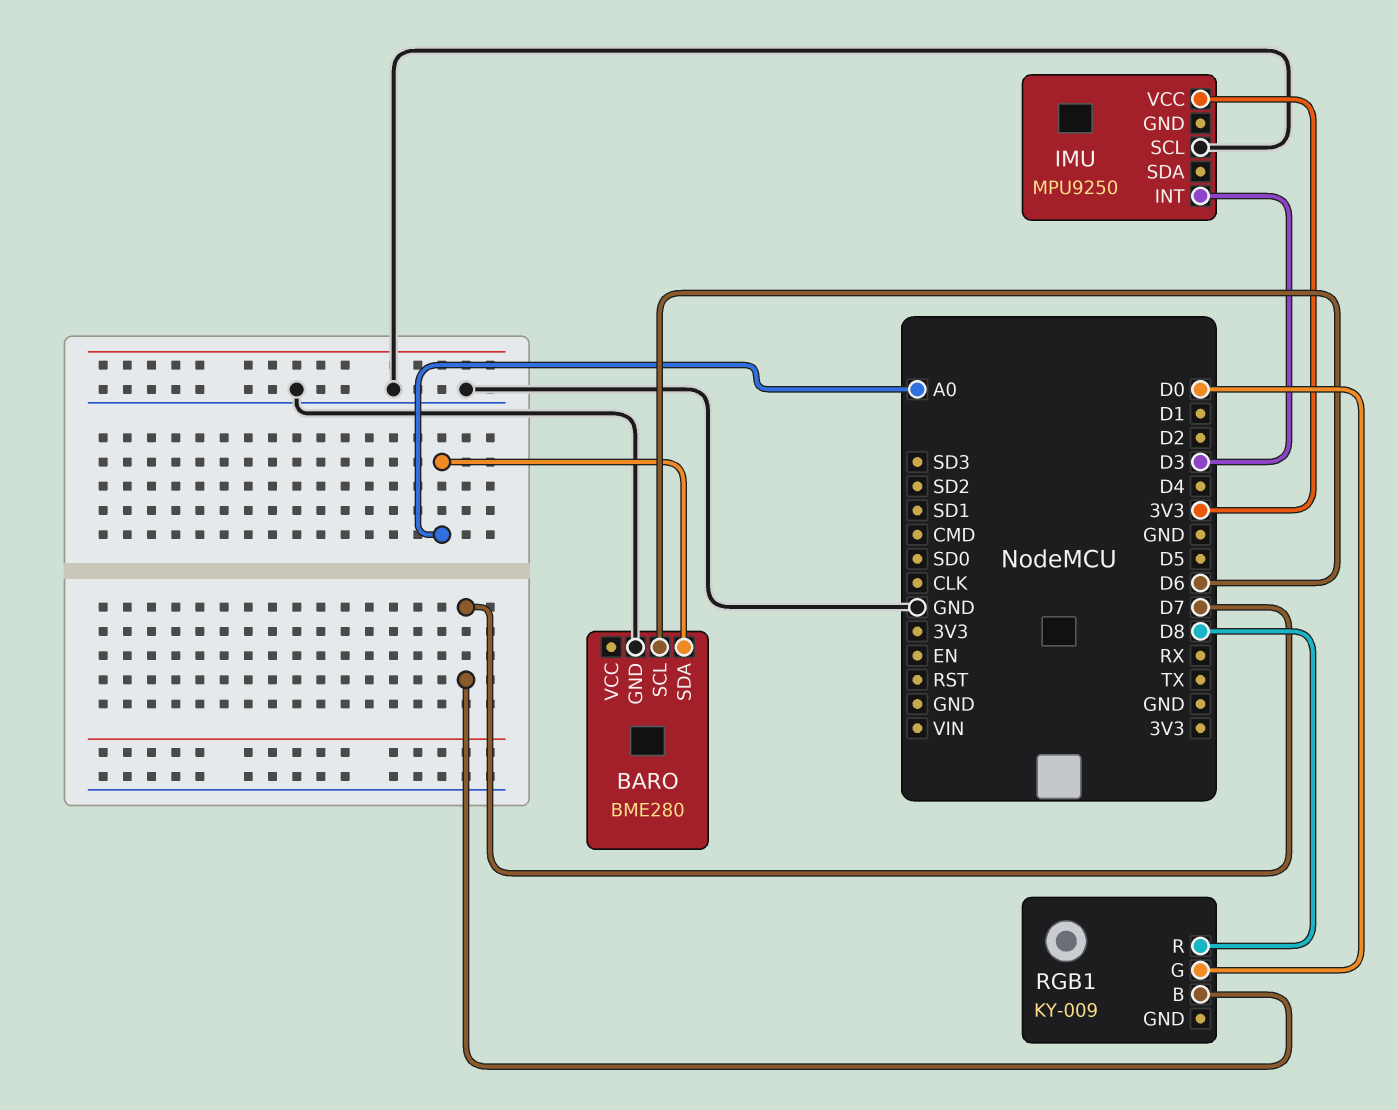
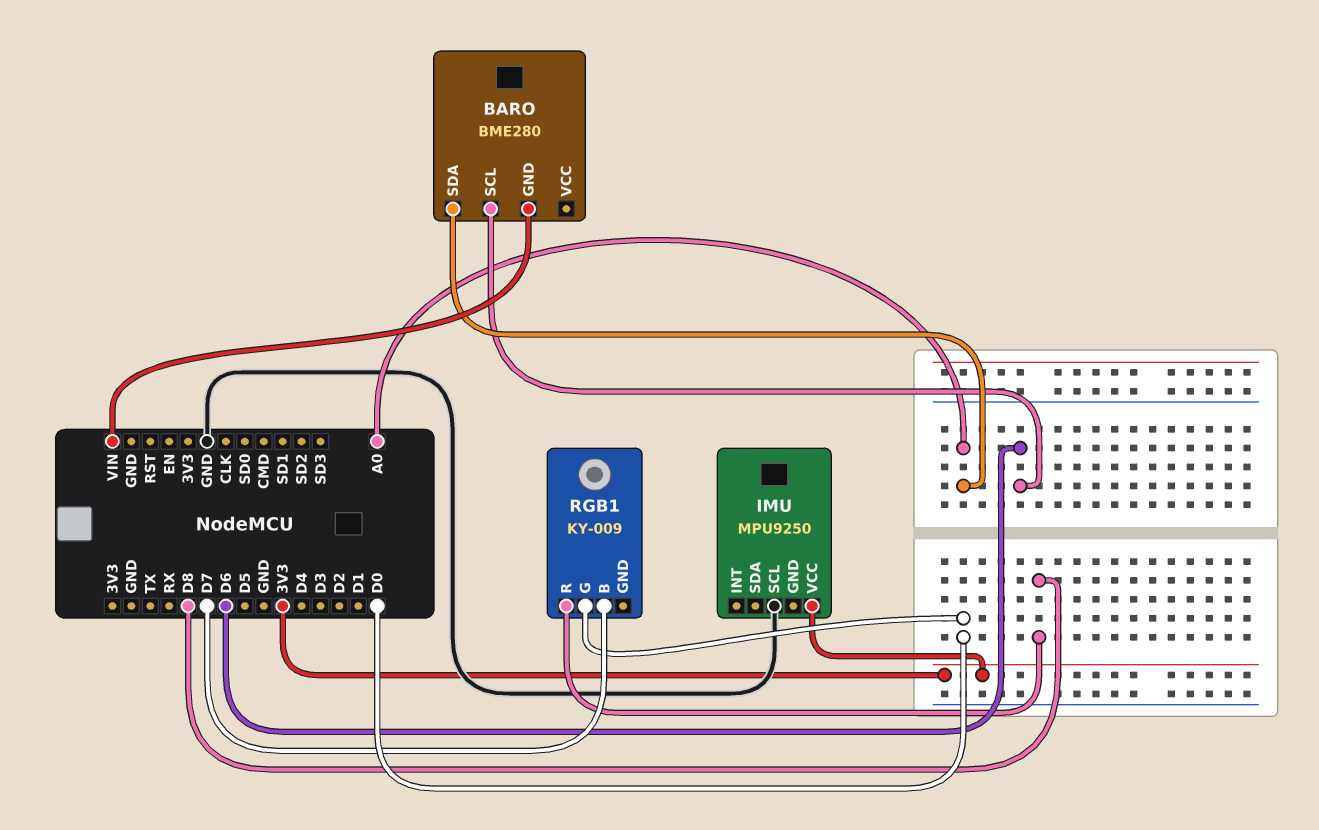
BARO pin GND: GND -> VIN
IMU pin INT: D3 -> none

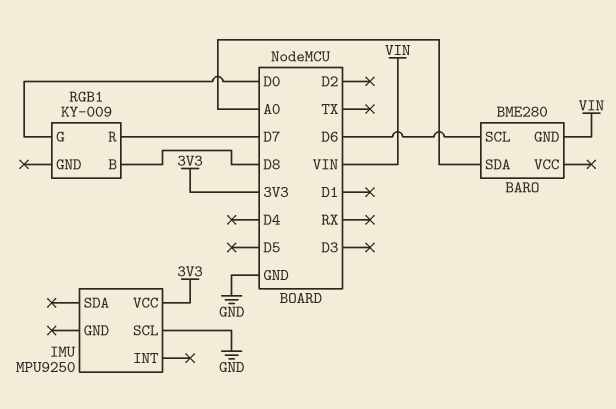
RGB1 pin B: D7 -> D8
RGB1 pin R: D8 -> D7

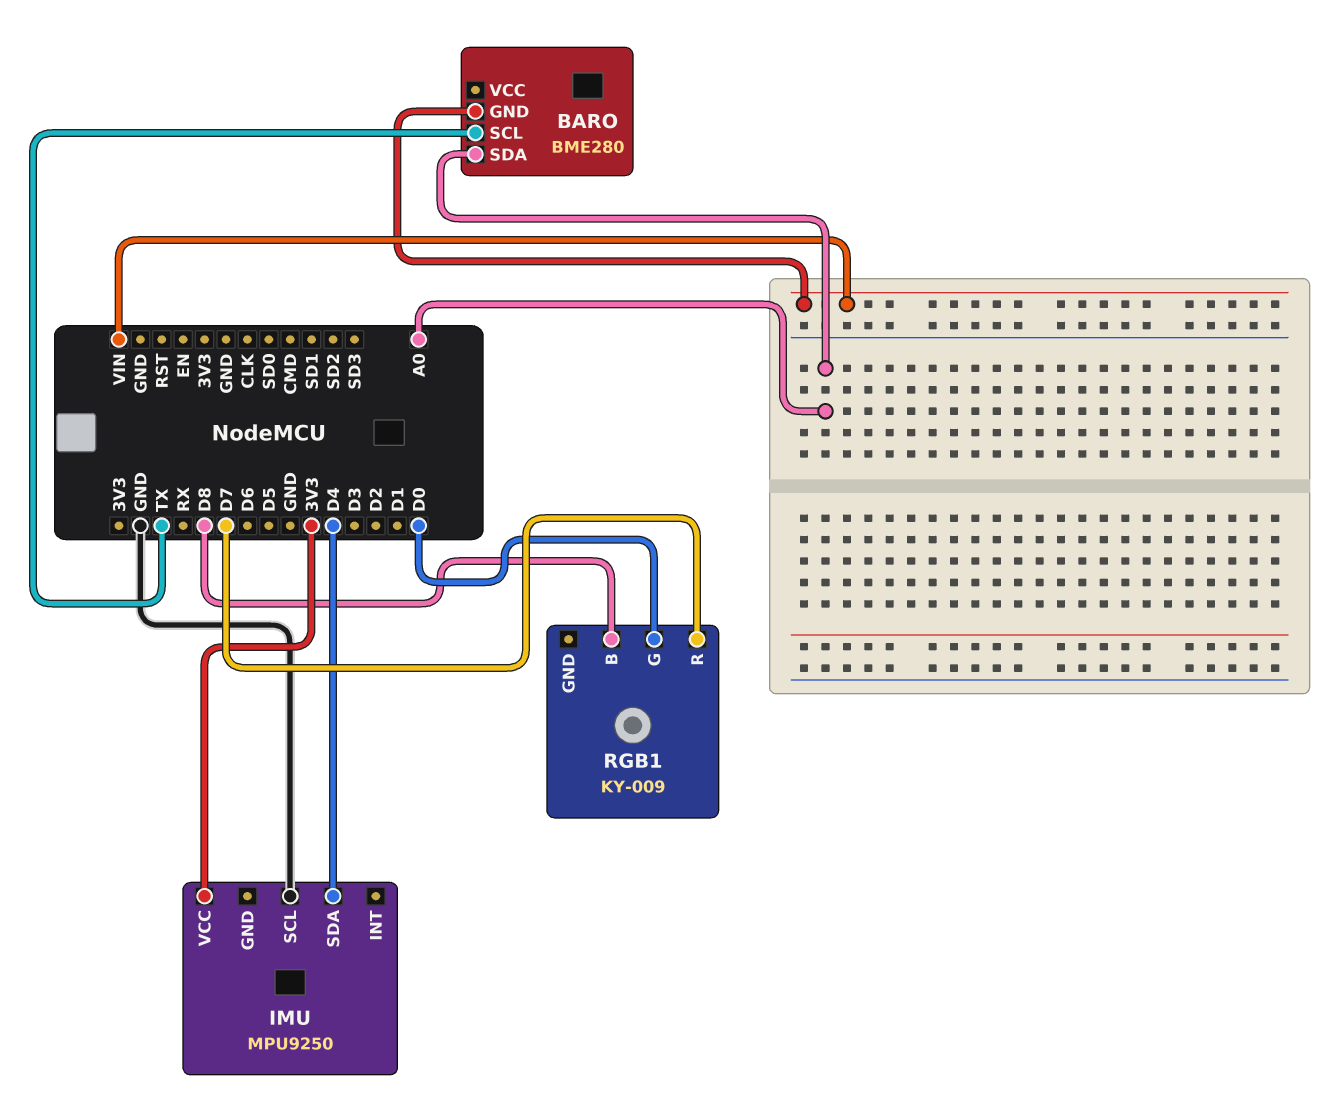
BARO pin SCL: D6 -> TX
IMU pin SDA: none -> D4

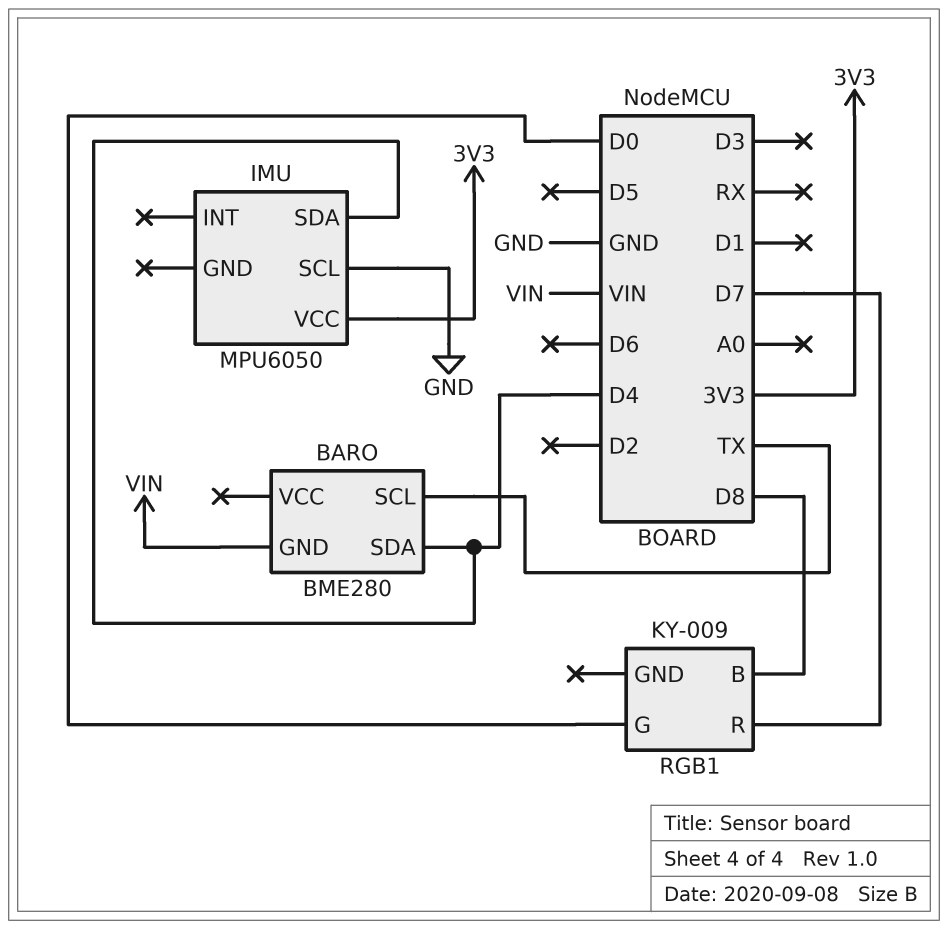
BARO pin SDA: A0 -> D4
IMU: MPU9250 -> MPU6050

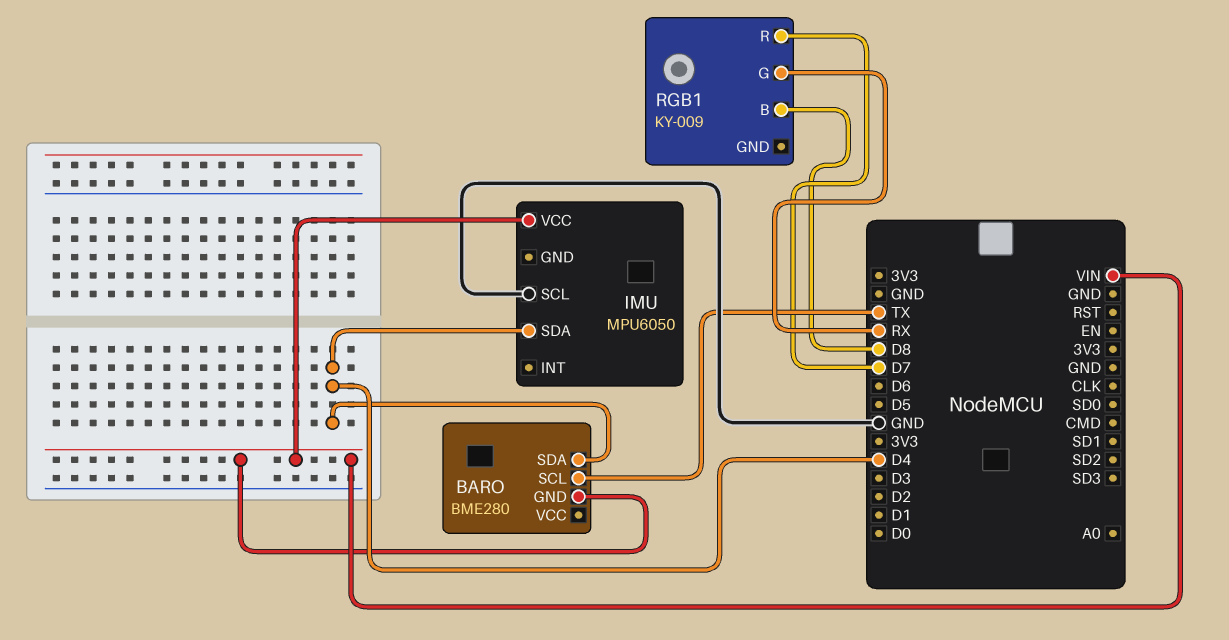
IMU pin VCC: 3V3 -> VIN
RGB1 pin G: D0 -> RX

